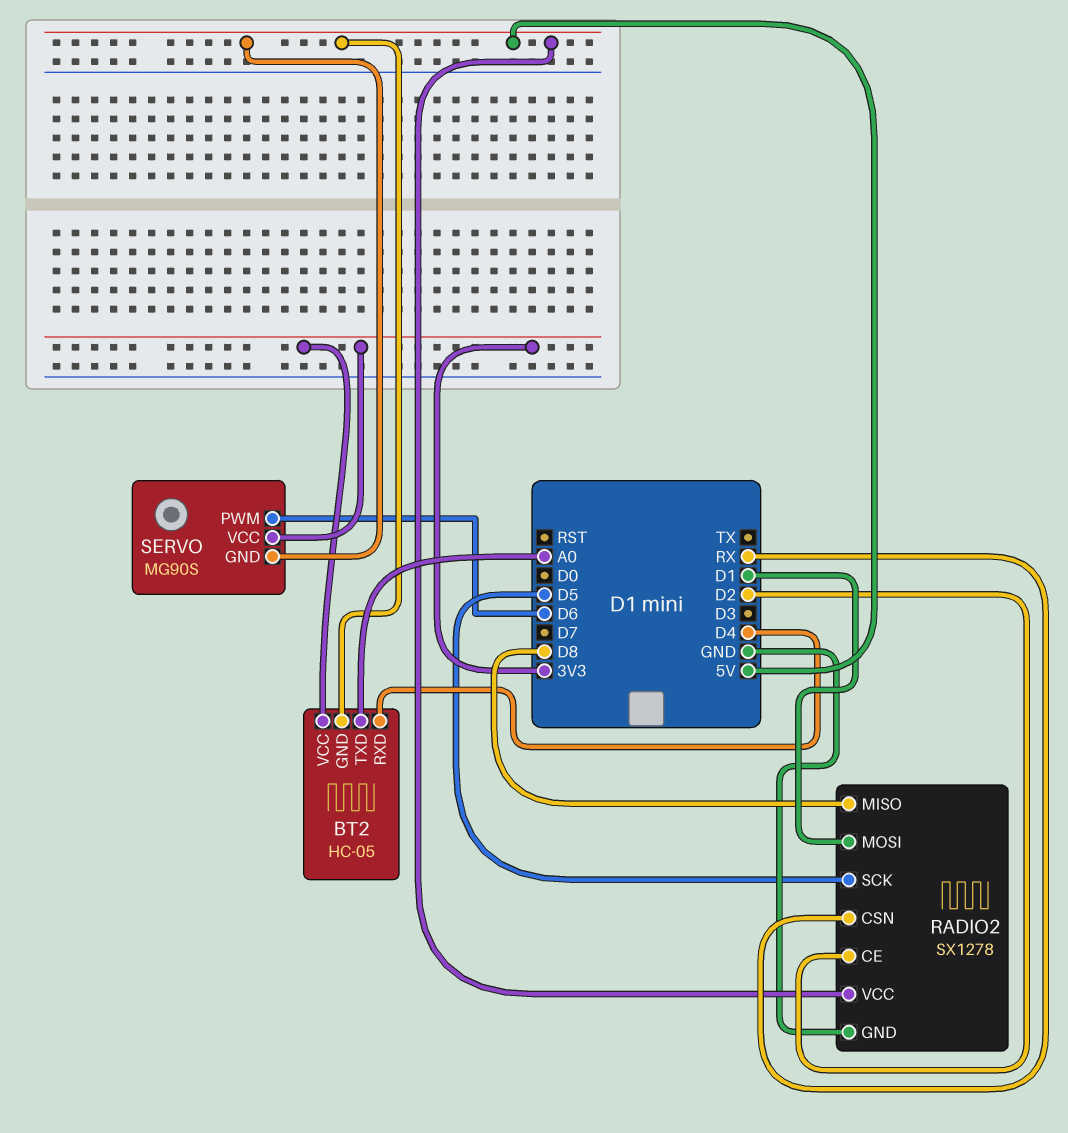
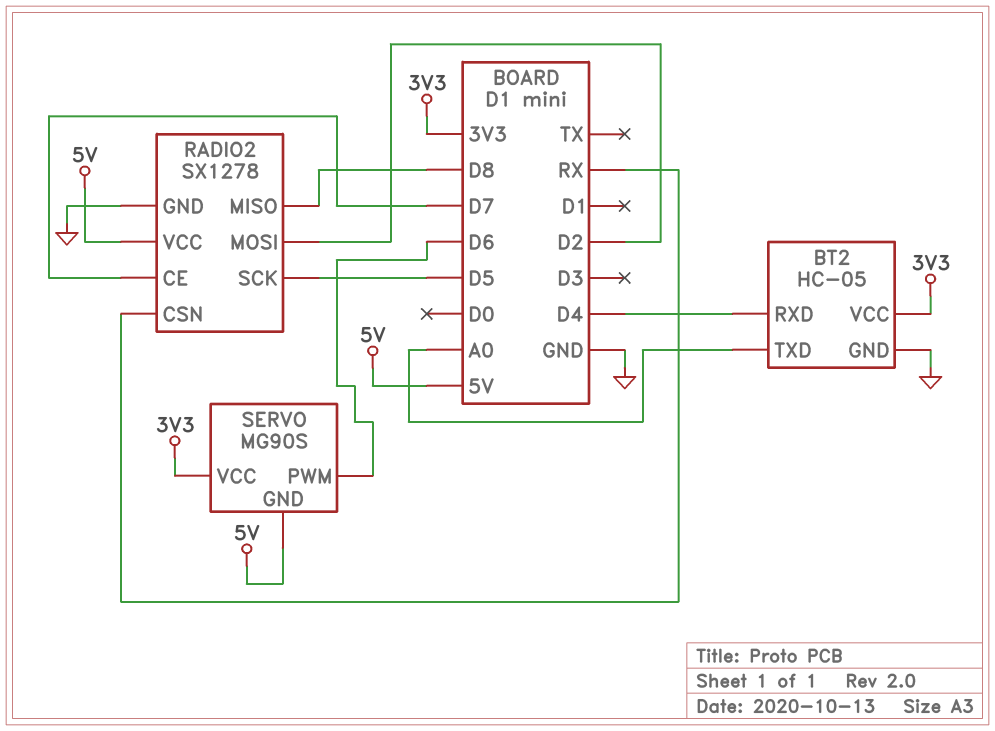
BT2 pin GND: 5V -> GND
RADIO2 pin CE: D2 -> D7
RADIO2 pin MOSI: D1 -> D2

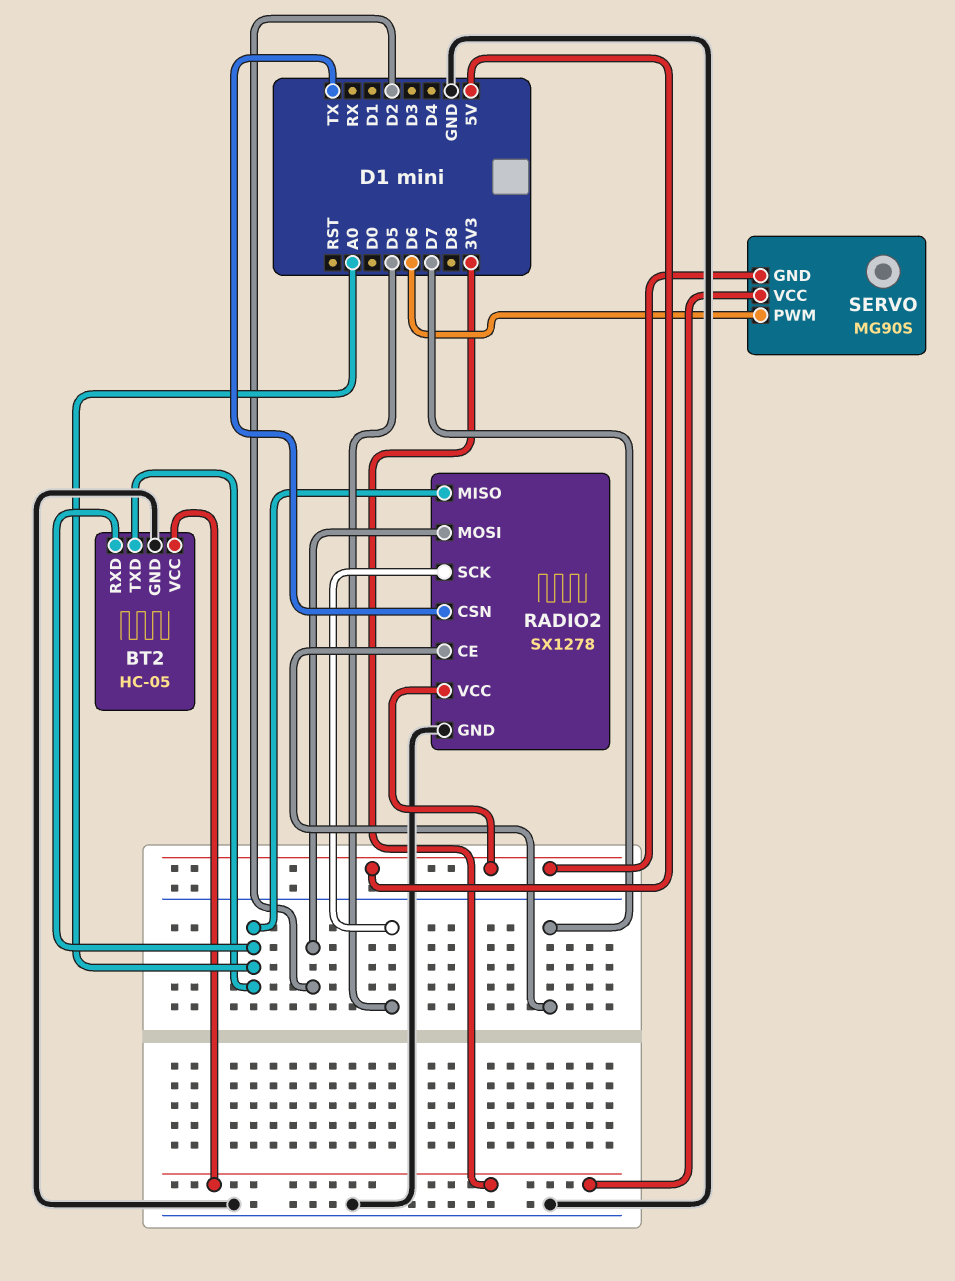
BT2 pin RXD: D4 -> A0
RADIO2 pin CSN: RX -> TX
RADIO2 pin MISO: D8 -> A0

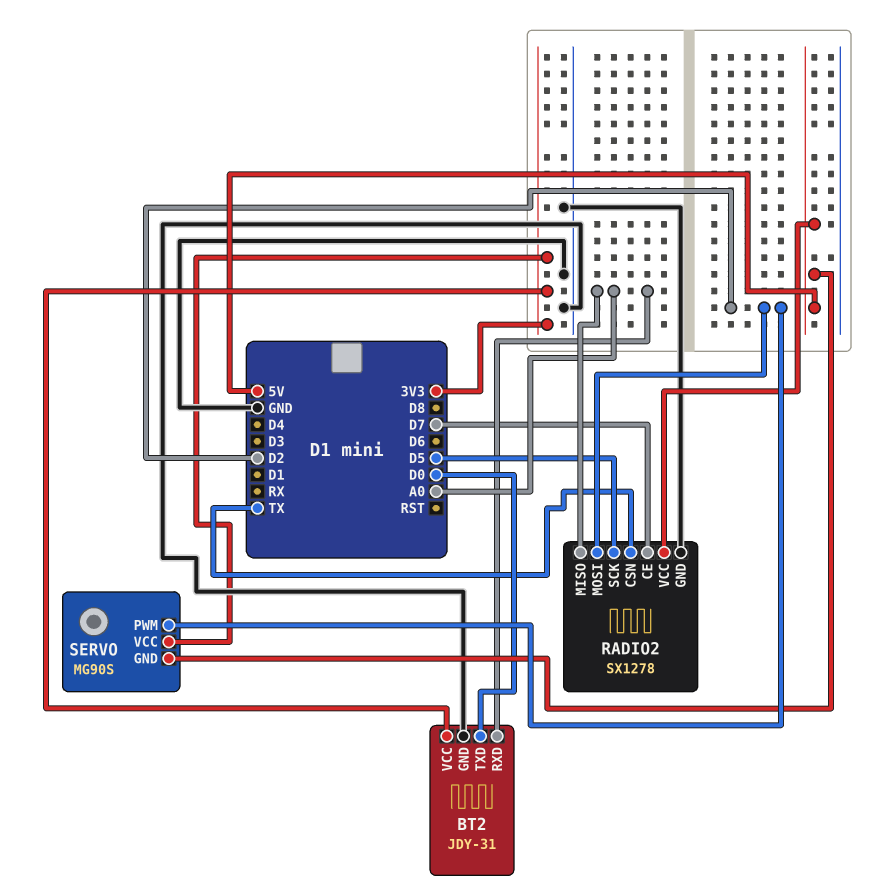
BT2: HC-05 -> JDY-31
BT2 pin TXD: A0 -> D0
SERVO pin PWM: D6 -> D2

